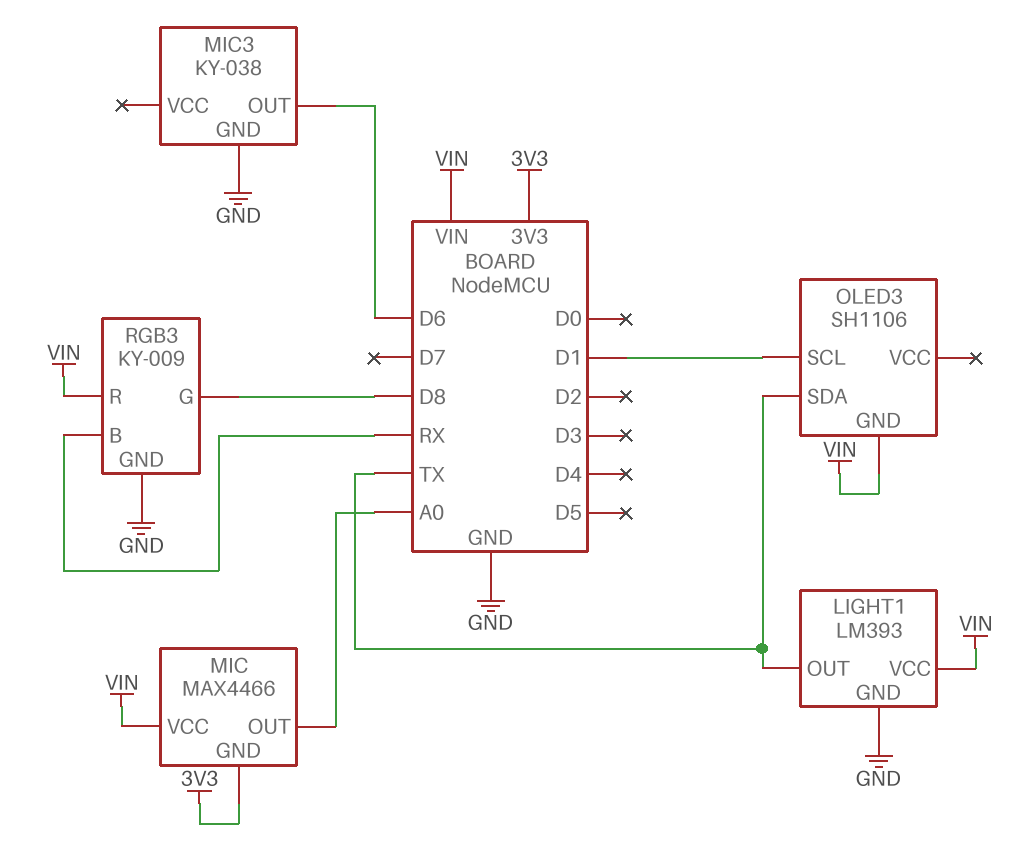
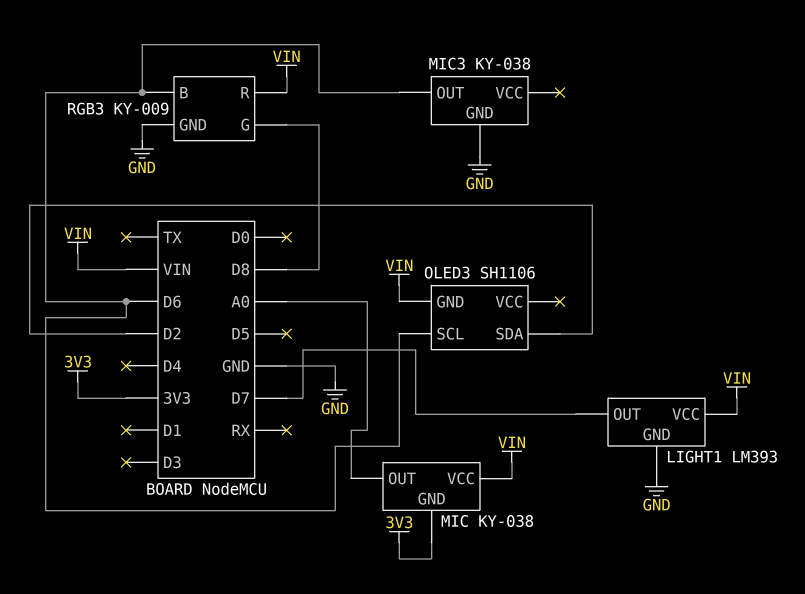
LIGHT1 pin OUT: TX -> D7
MIC: MAX4466 -> KY-038
OLED3 pin SCL: D1 -> D6
OLED3 pin SDA: TX -> D2
RGB3 pin B: RX -> D6

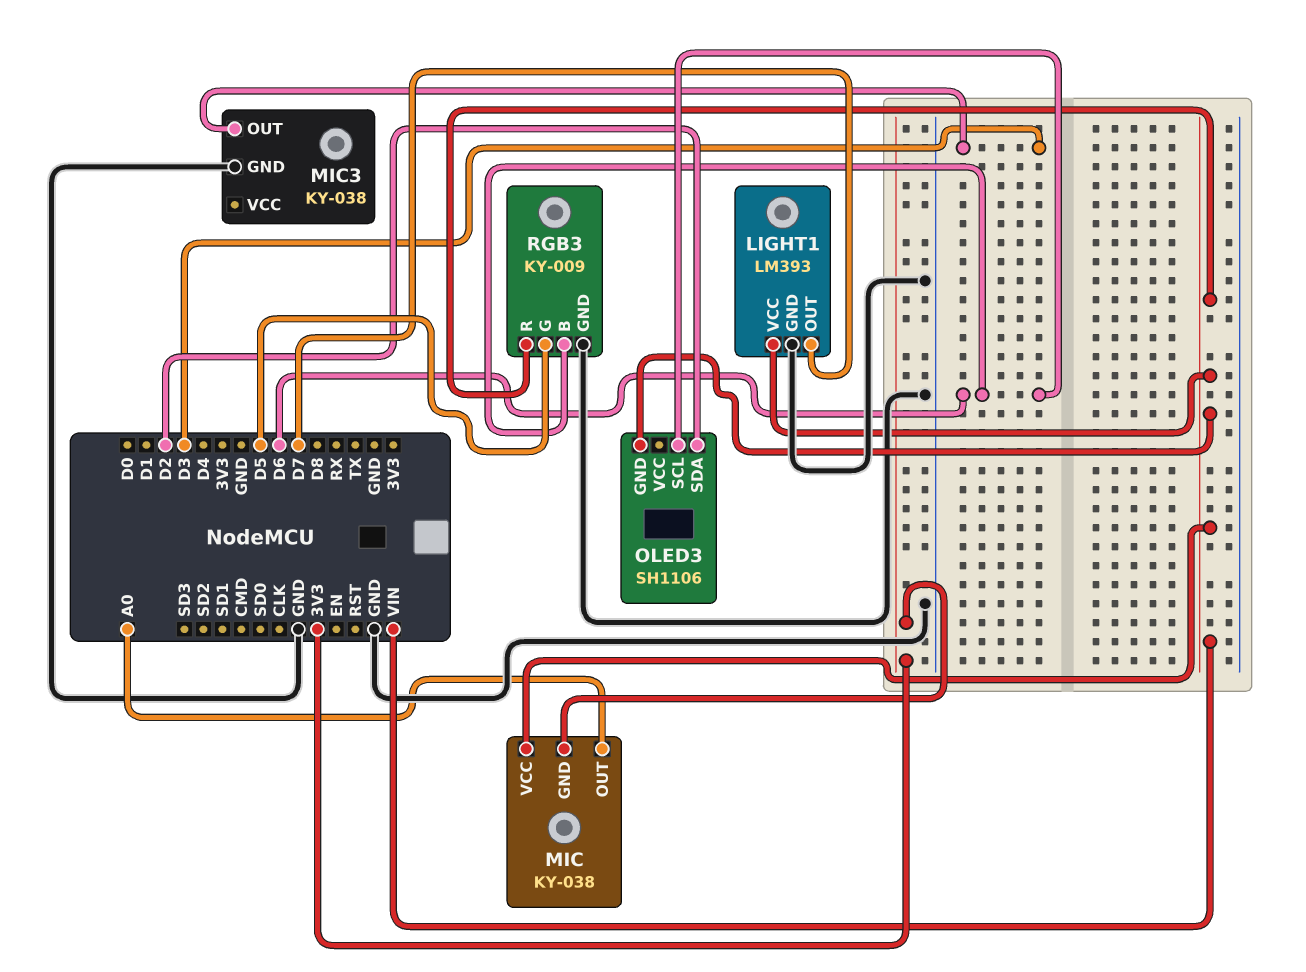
MIC3 pin OUT: D6 -> D3
RGB3 pin G: D8 -> D5

